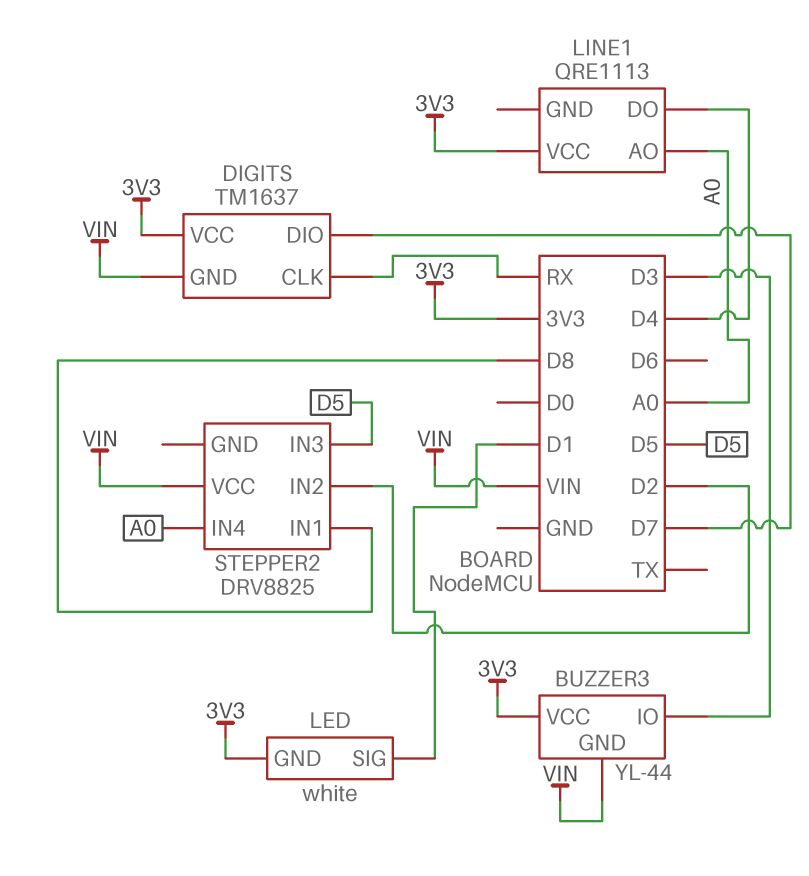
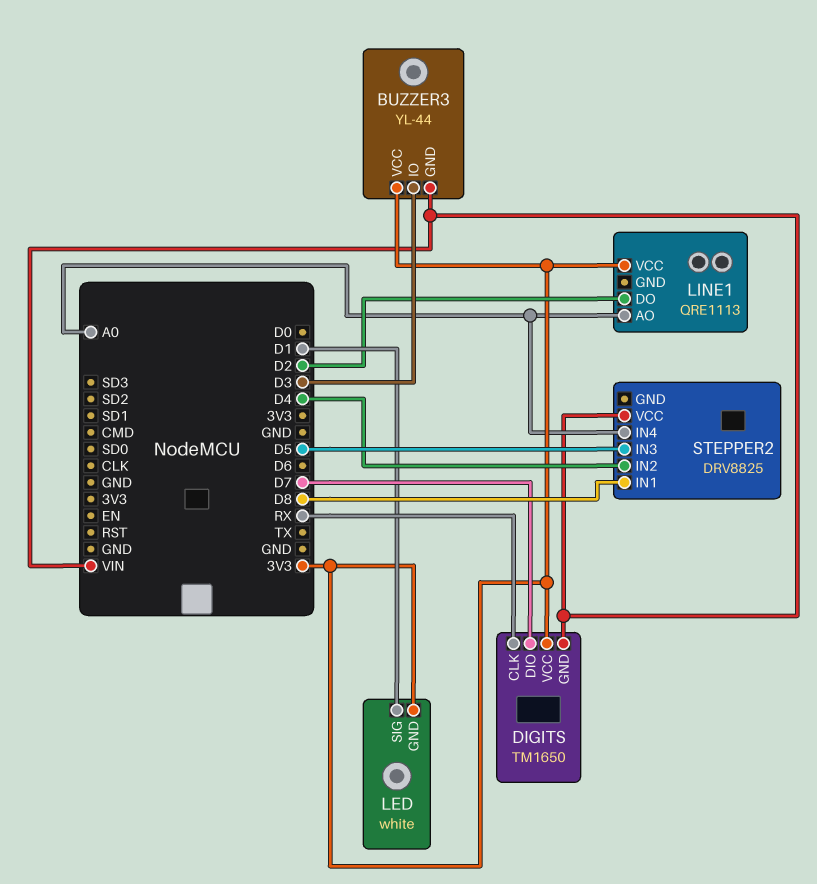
DIGITS: TM1637 -> TM1650
LINE1 pin DO: D4 -> D2
STEPPER2 pin IN2: D2 -> D4

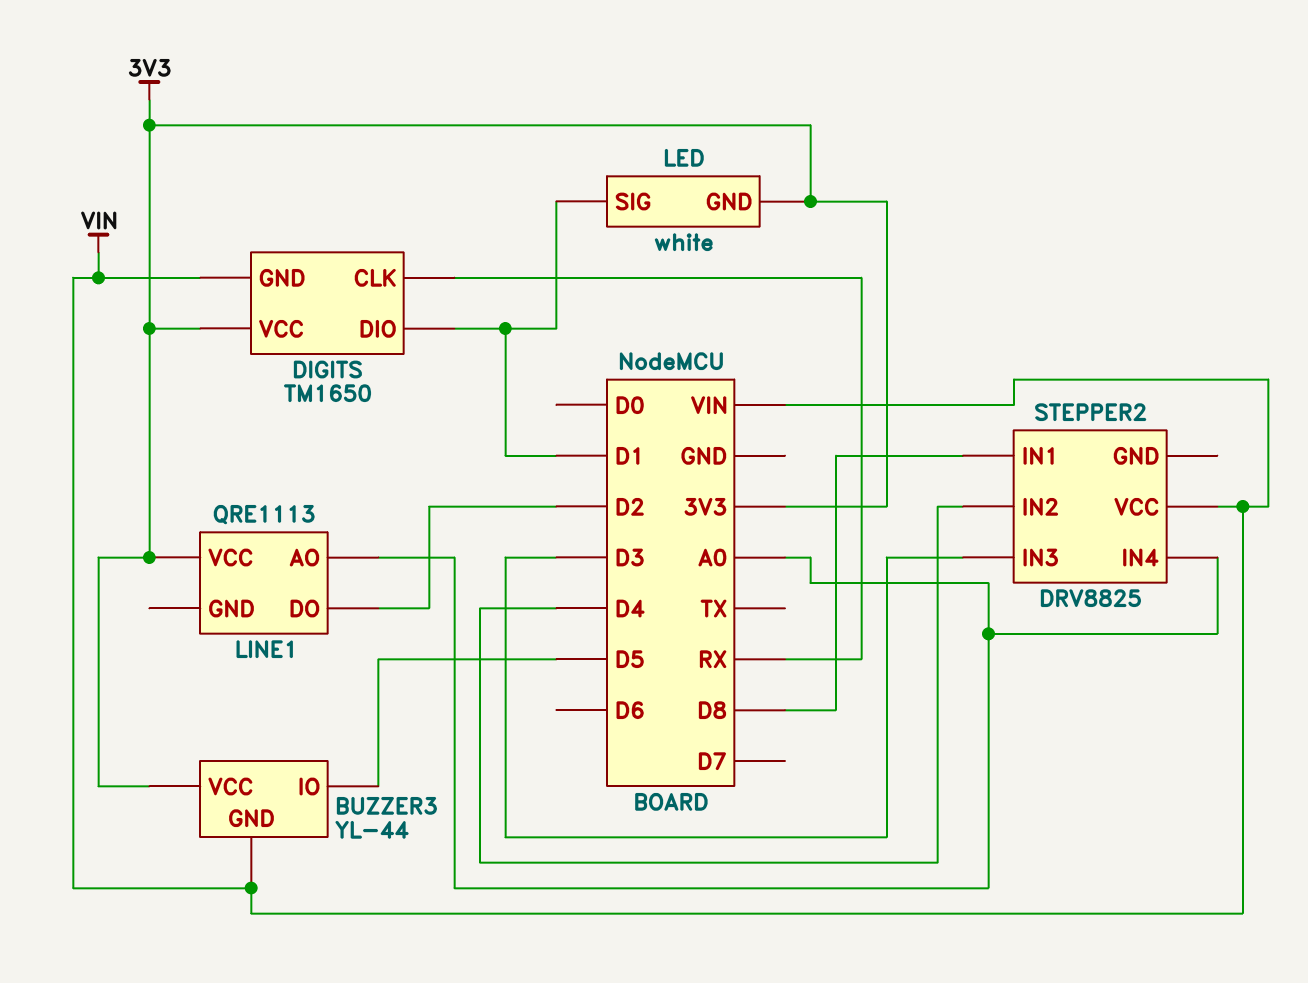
BUZZER3 pin IO: D3 -> D5
DIGITS pin DIO: D7 -> D1
STEPPER2 pin IN3: D5 -> D3

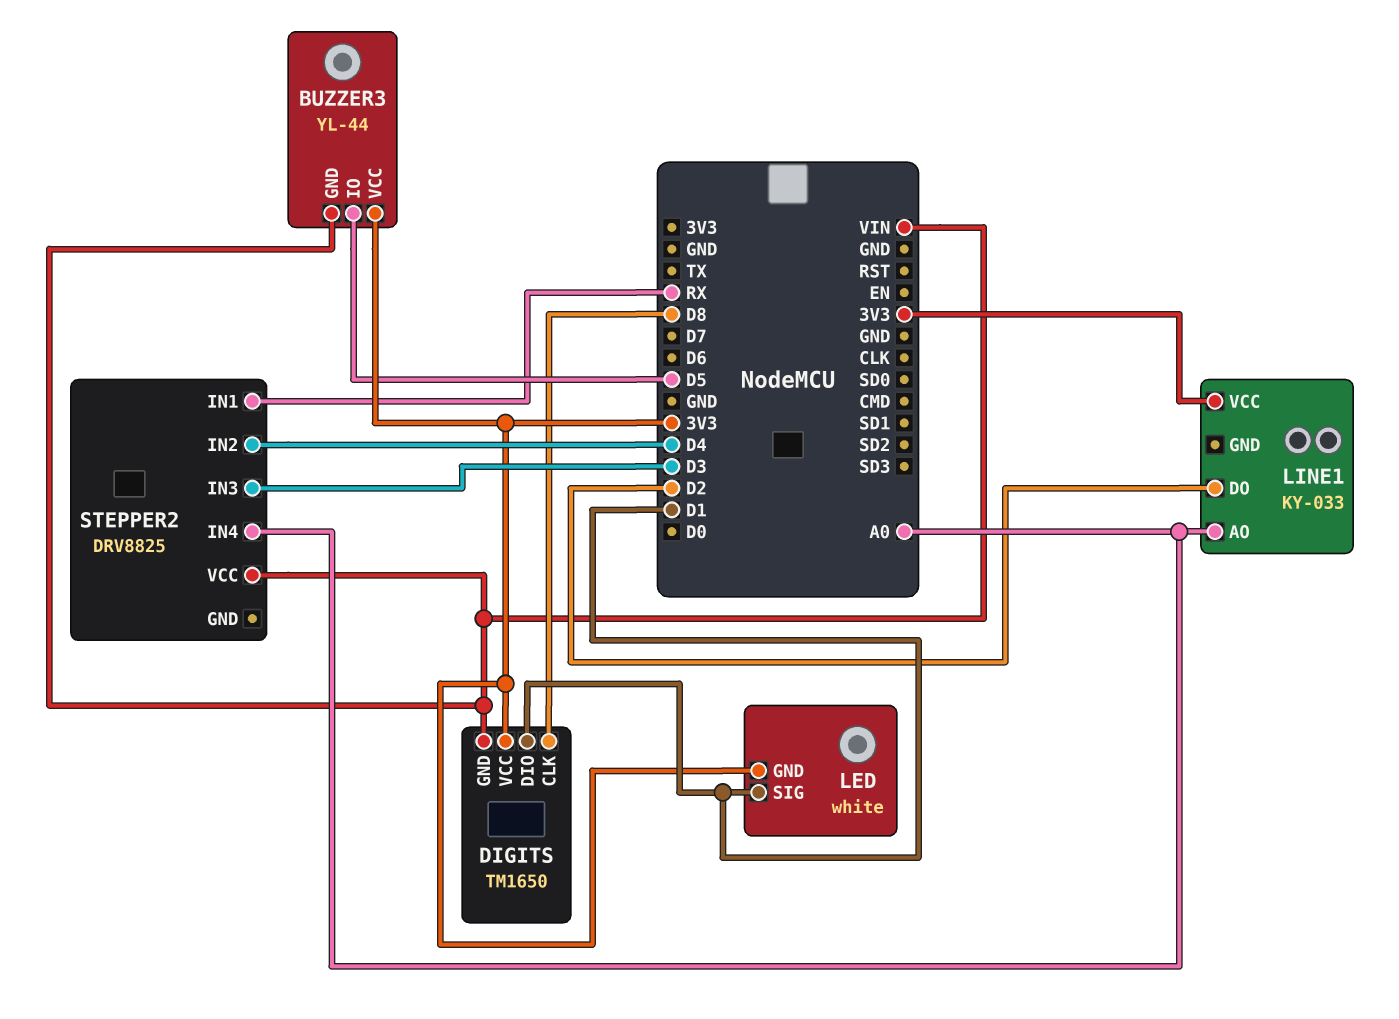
DIGITS pin CLK: RX -> D8
LINE1: QRE1113 -> KY-033
STEPPER2 pin IN1: D8 -> RX

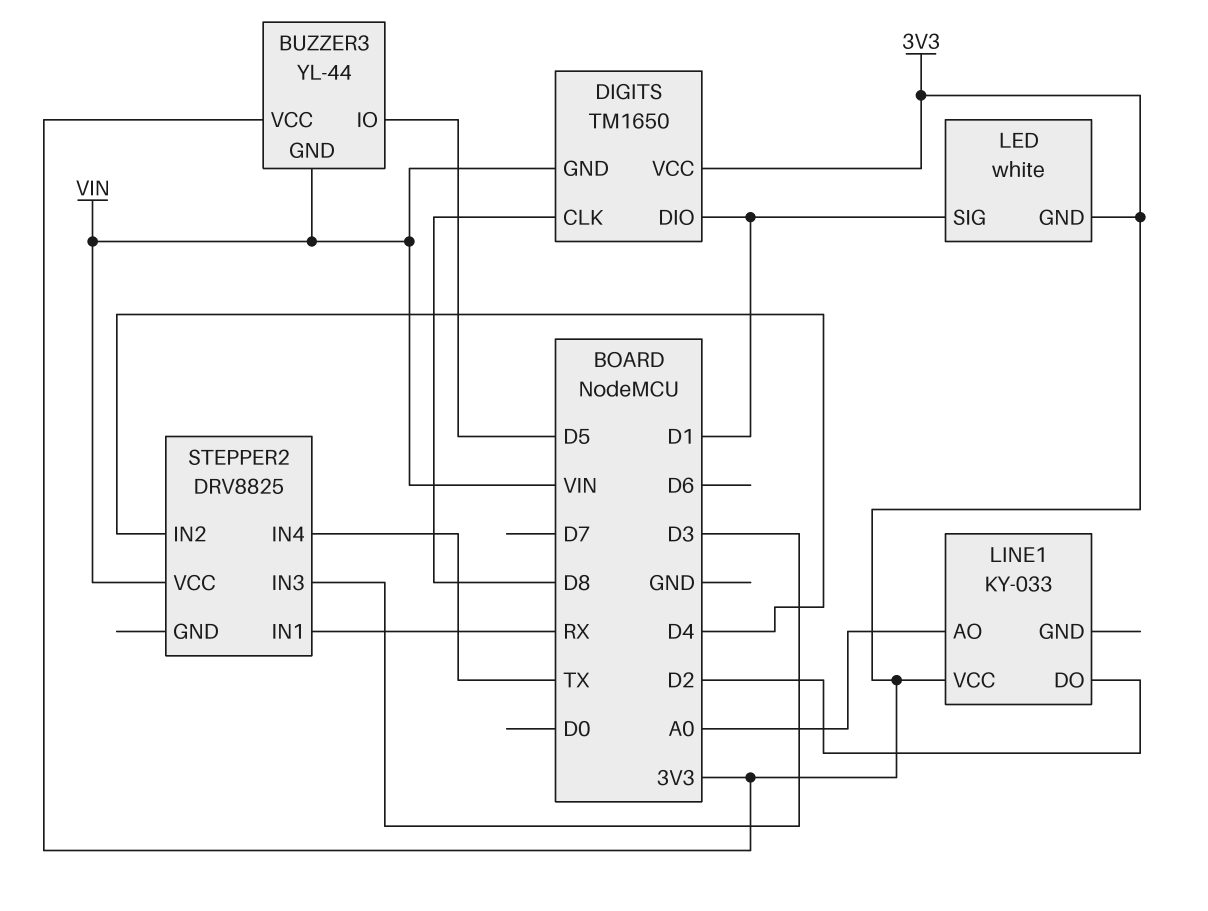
STEPPER2 pin IN4: A0 -> TX

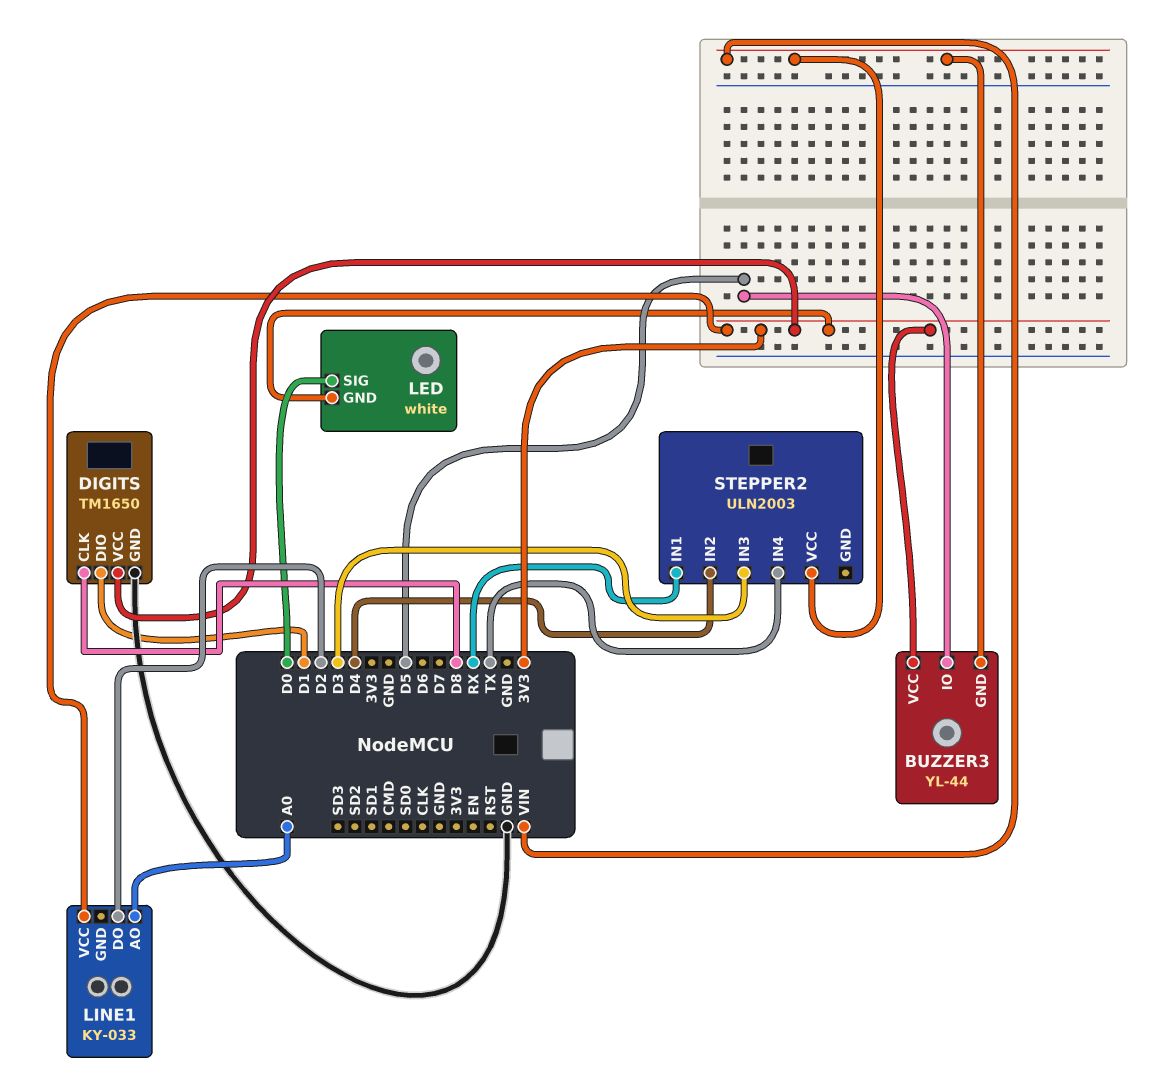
DIGITS pin GND: VIN -> GND
LED pin SIG: D1 -> D0
STEPPER2: DRV8825 -> ULN2003

